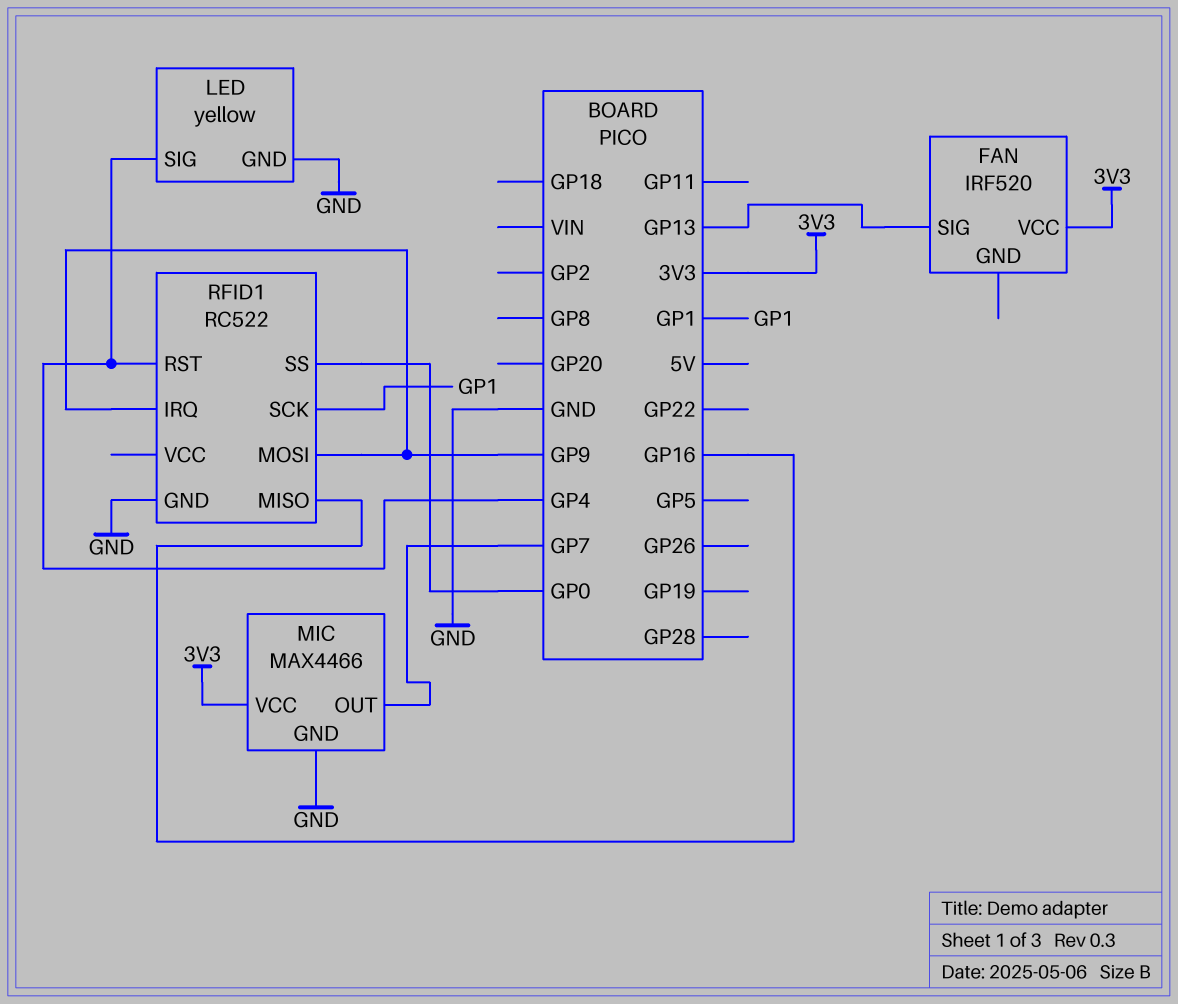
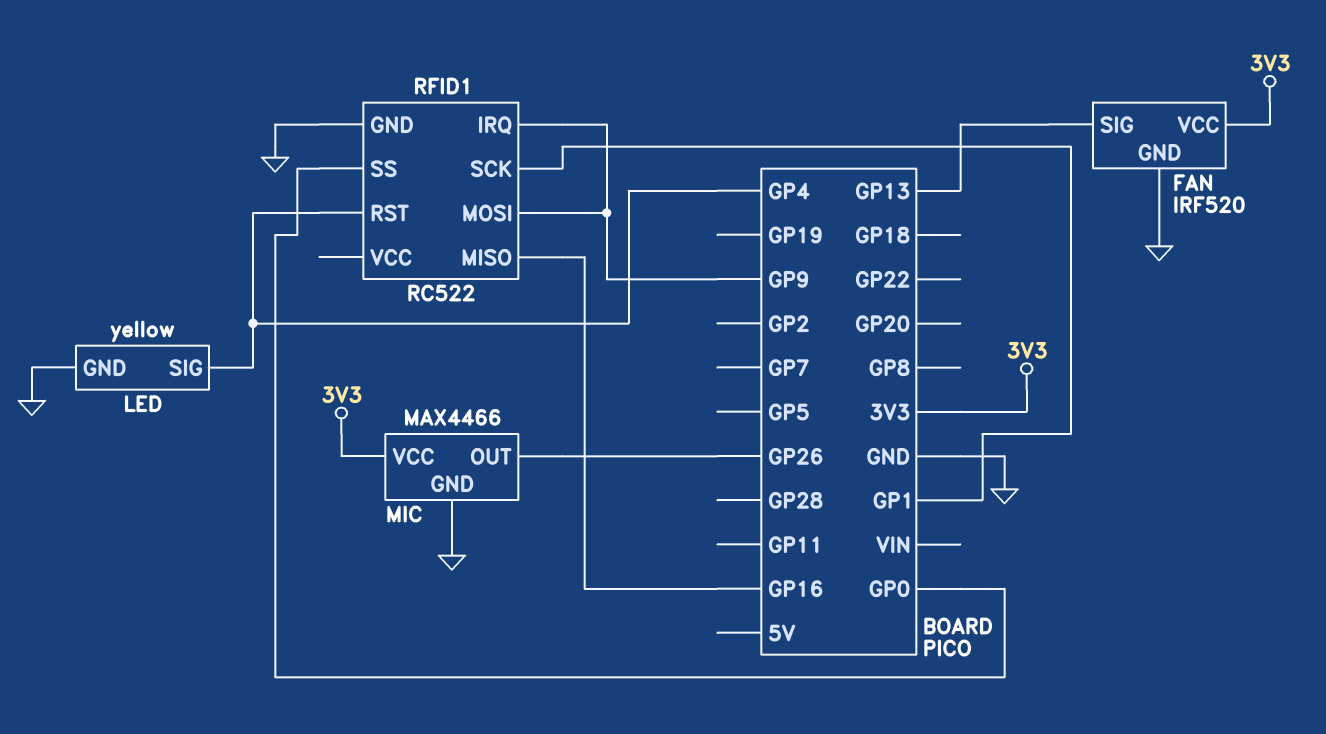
FAN pin GND: none -> GND
MIC pin OUT: GP7 -> GP26

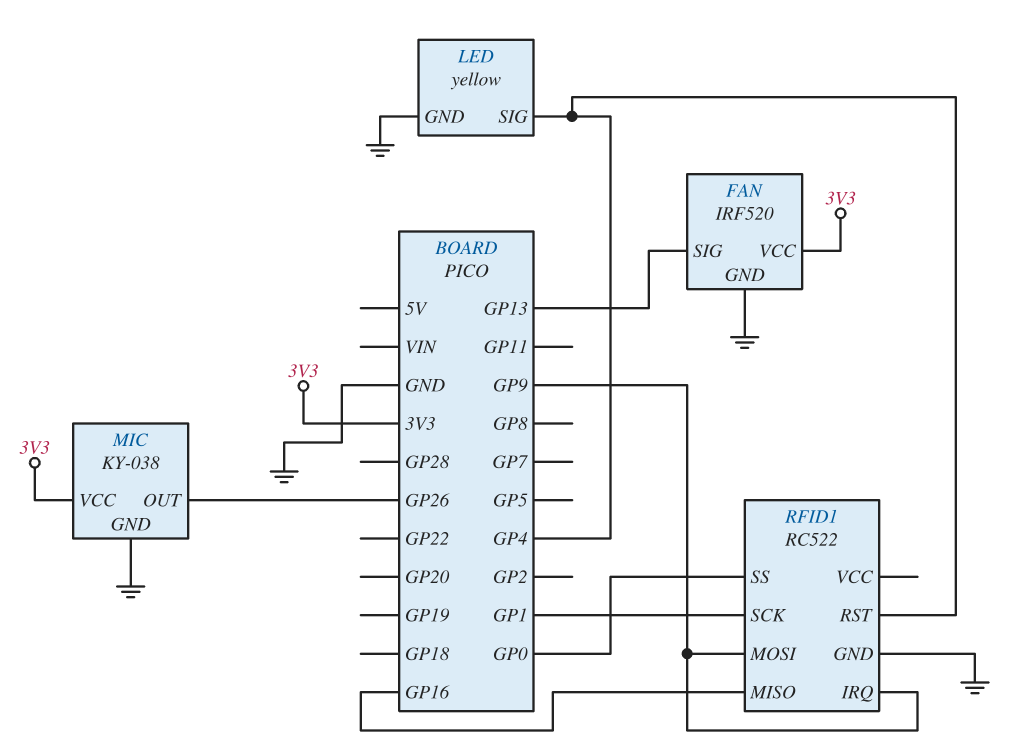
MIC: MAX4466 -> KY-038

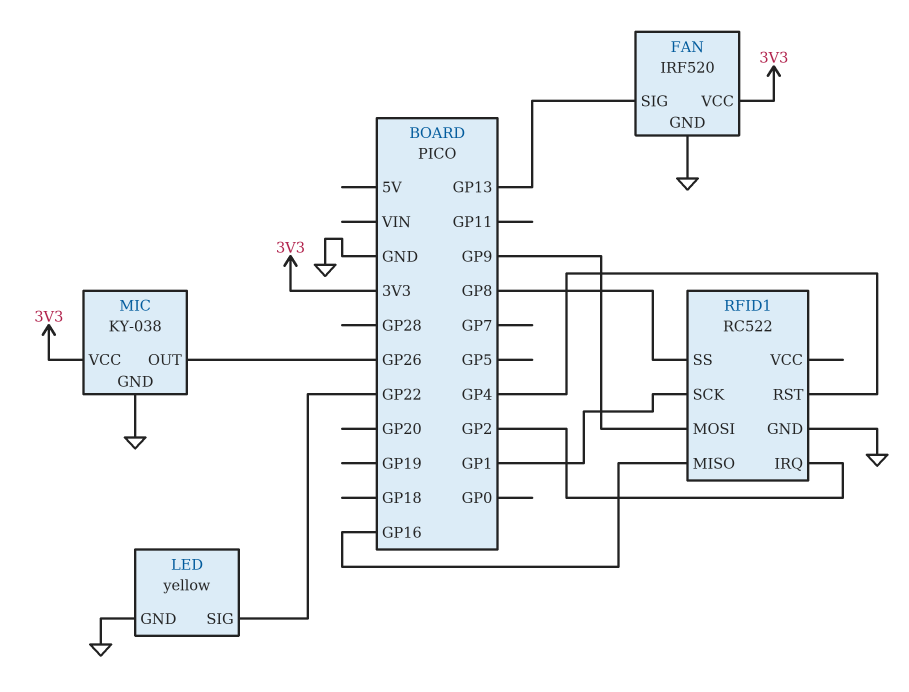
LED pin SIG: GP4 -> GP22
RFID1 pin IRQ: GP9 -> GP2
RFID1 pin SS: GP0 -> GP8

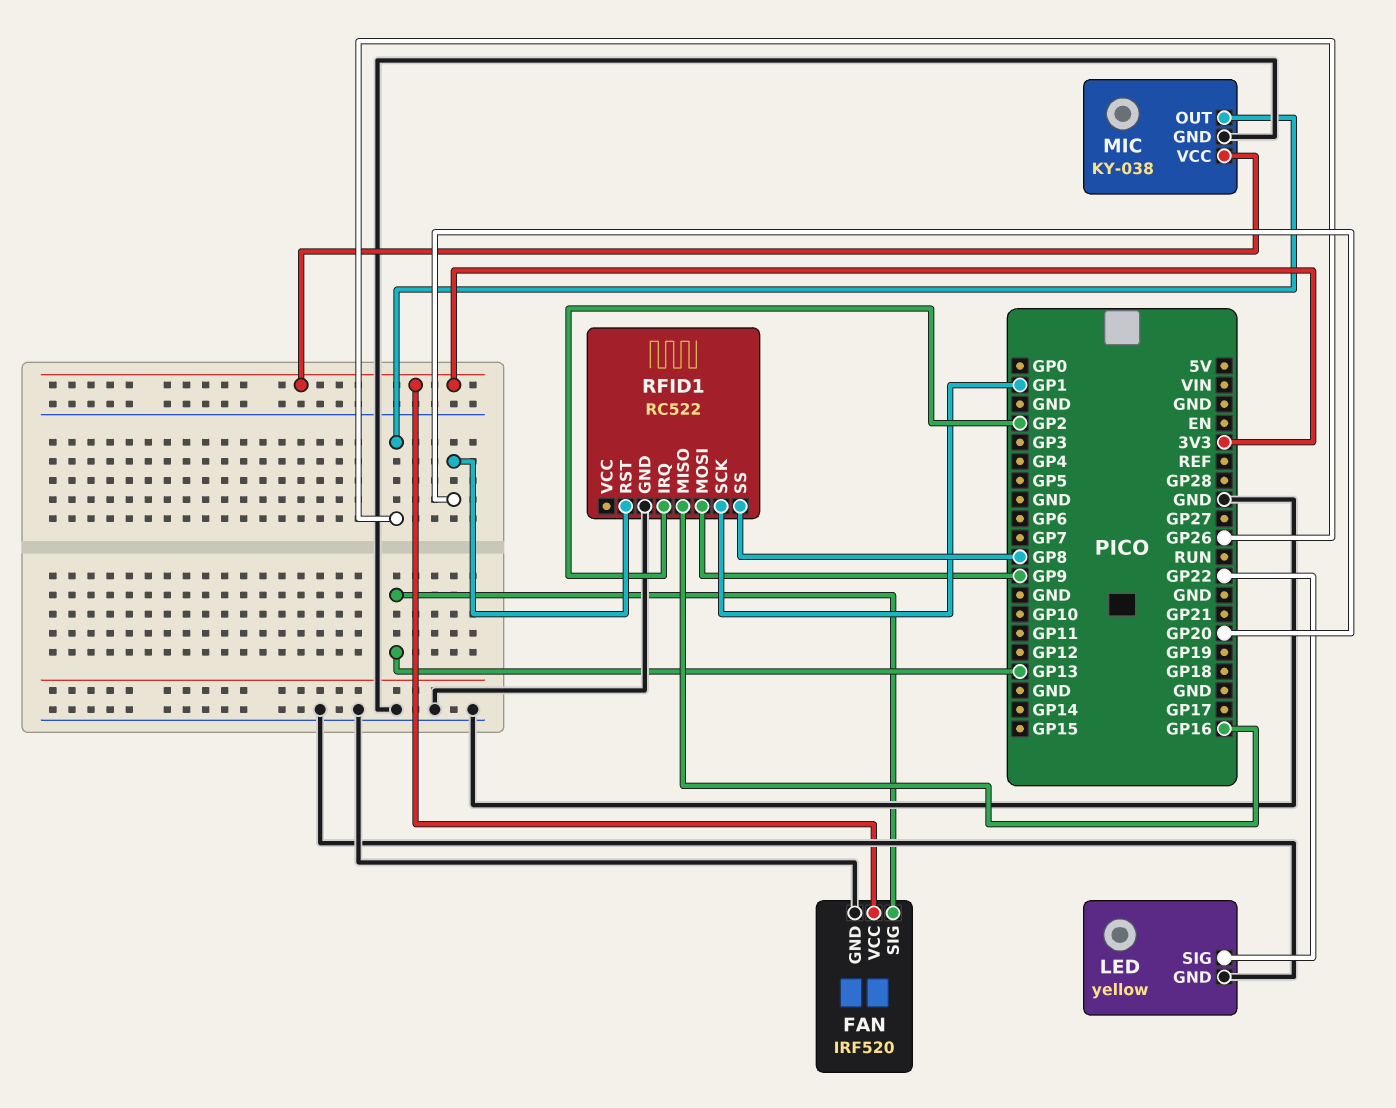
RFID1 pin RST: GP4 -> GP20

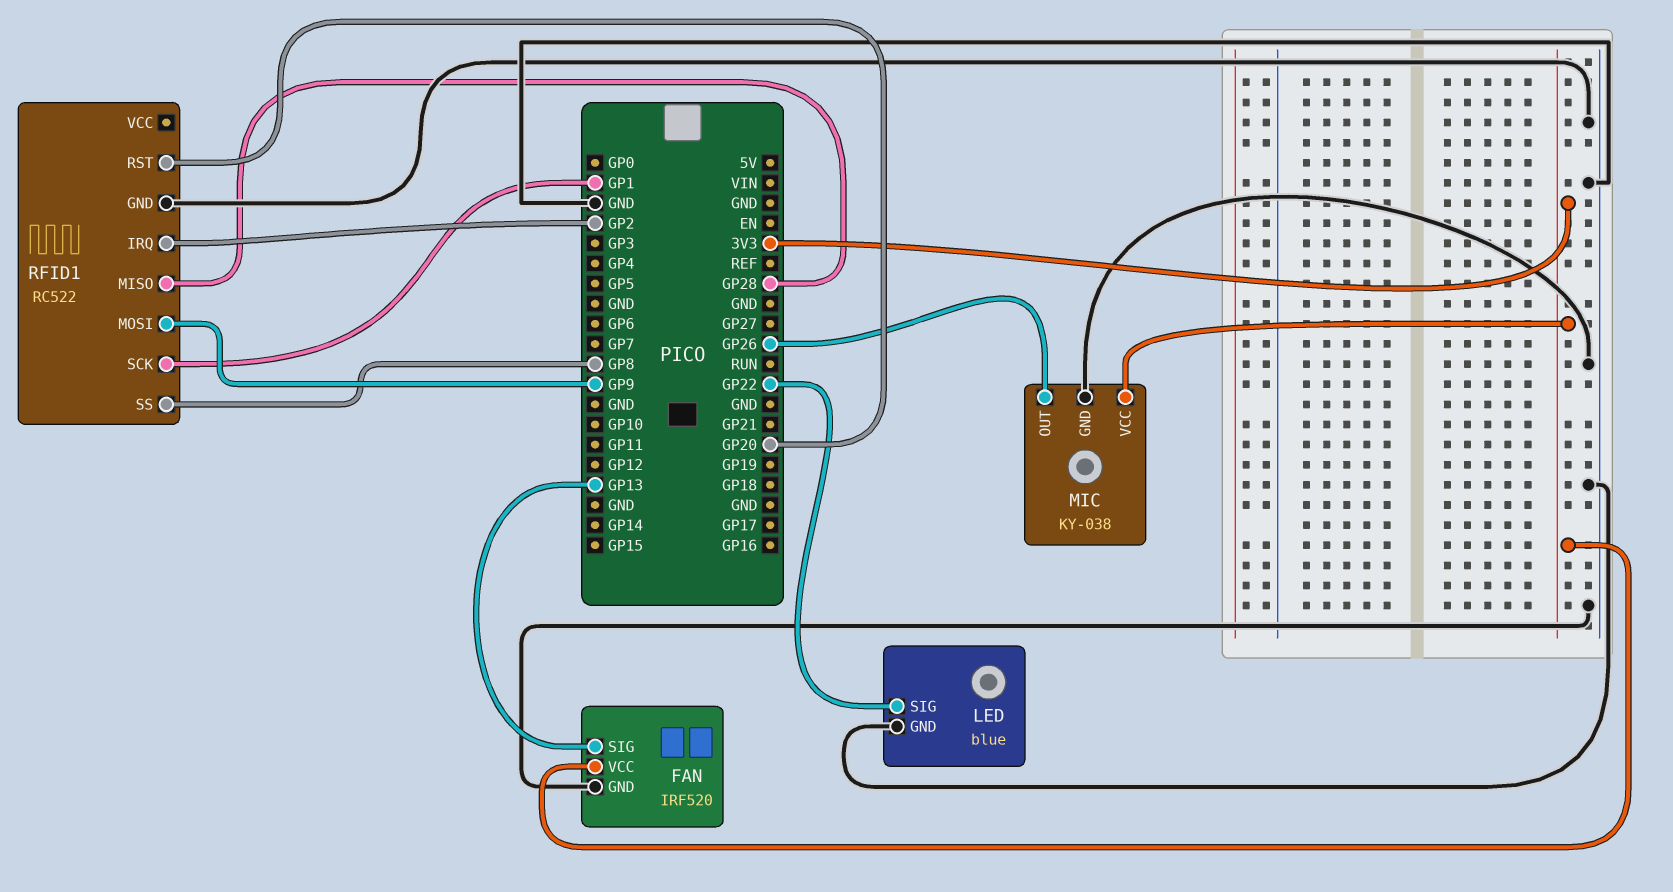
LED: yellow -> blue
RFID1 pin MISO: GP16 -> GP28

